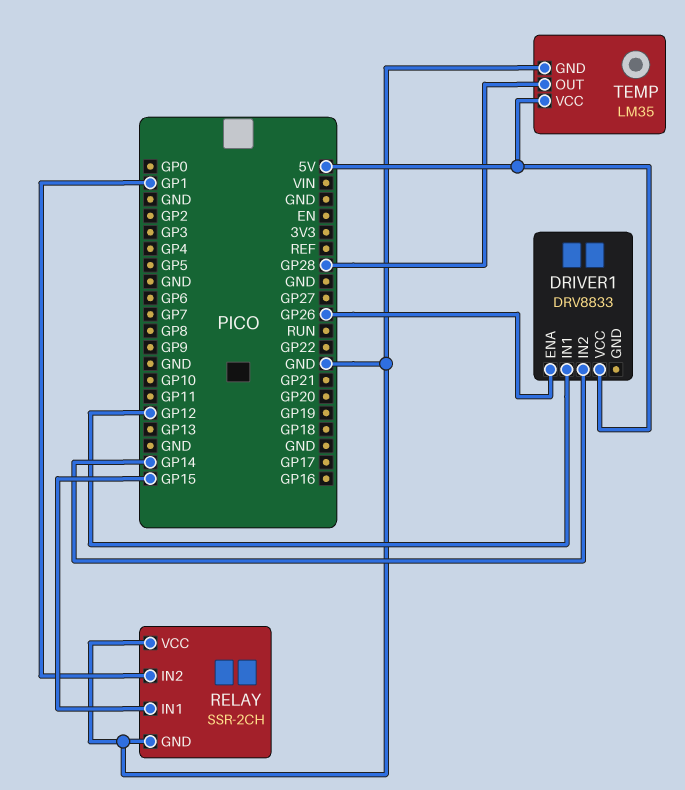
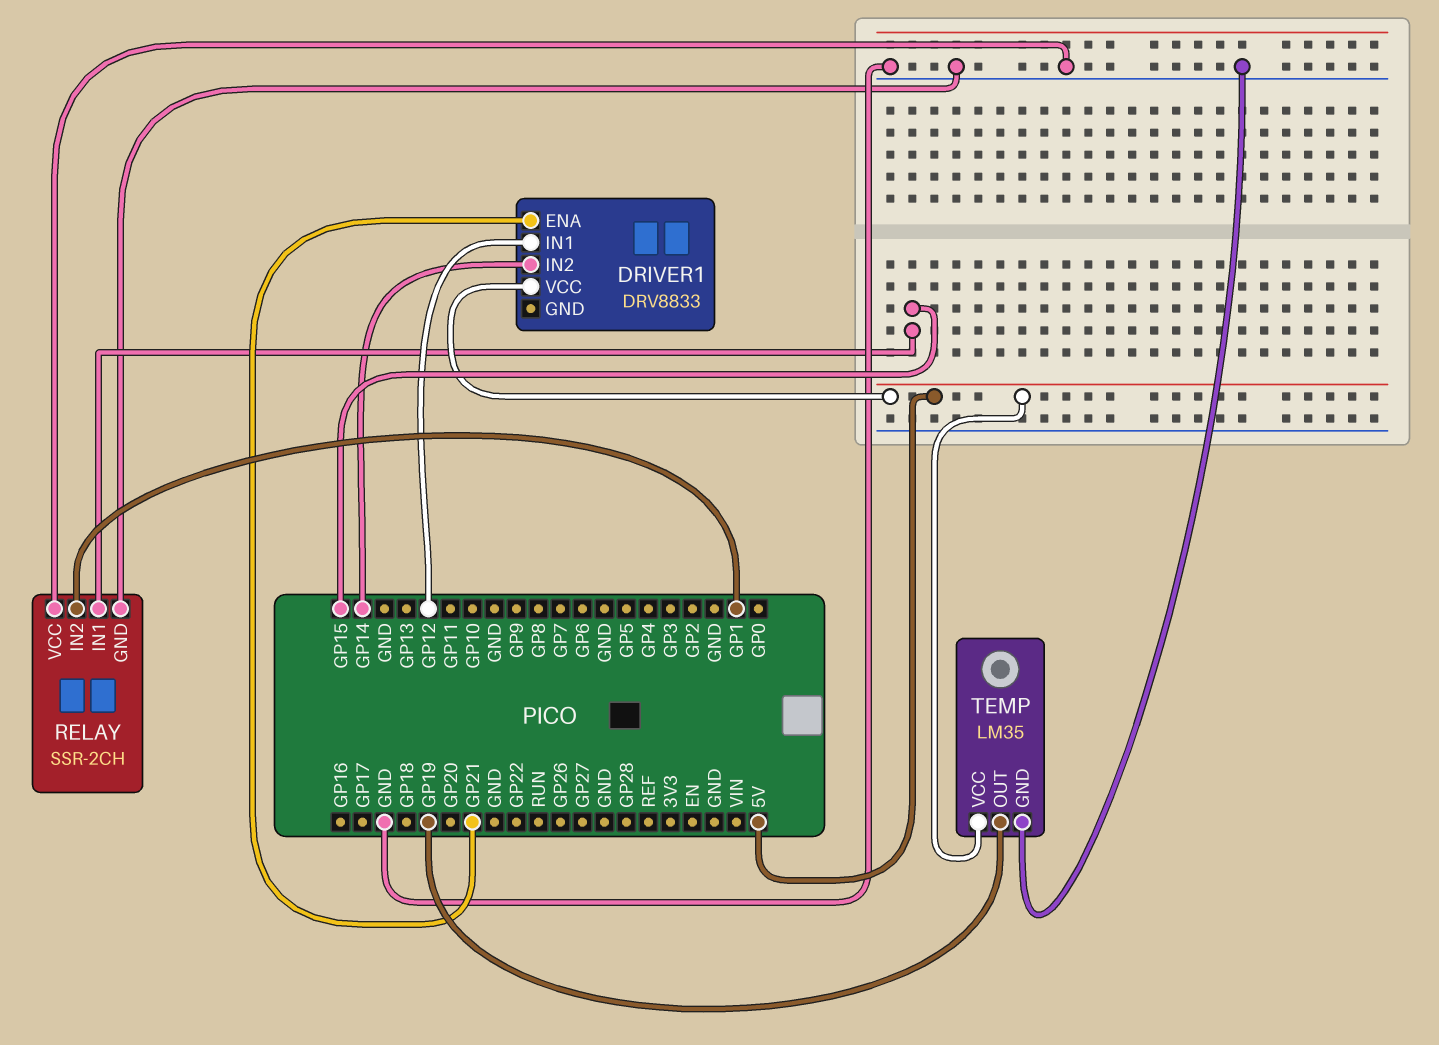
DRIVER1 pin ENA: GP26 -> GP21
TEMP pin OUT: GP28 -> GP19

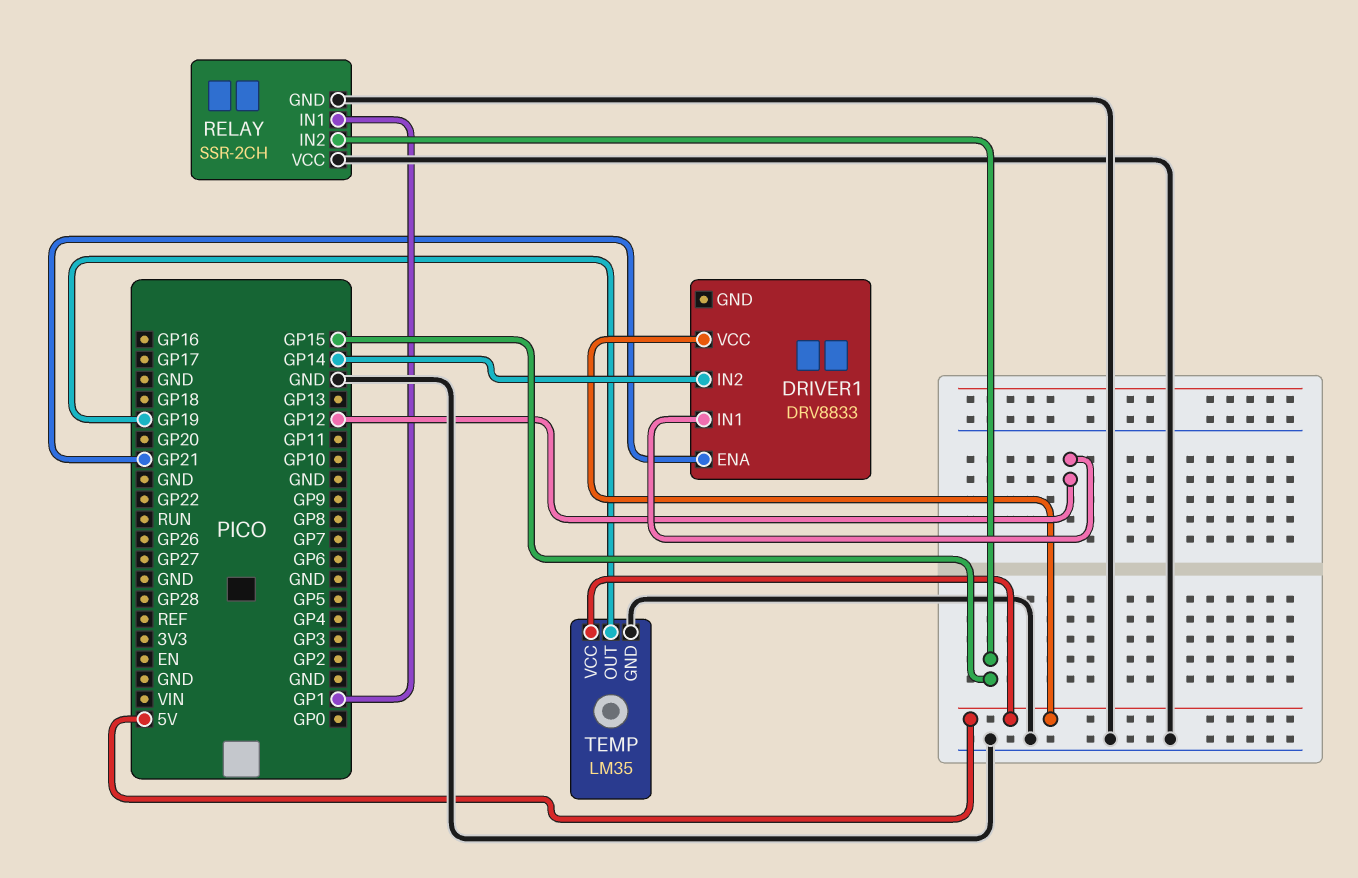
RELAY pin IN1: GP15 -> GP1
RELAY pin IN2: GP1 -> GP15

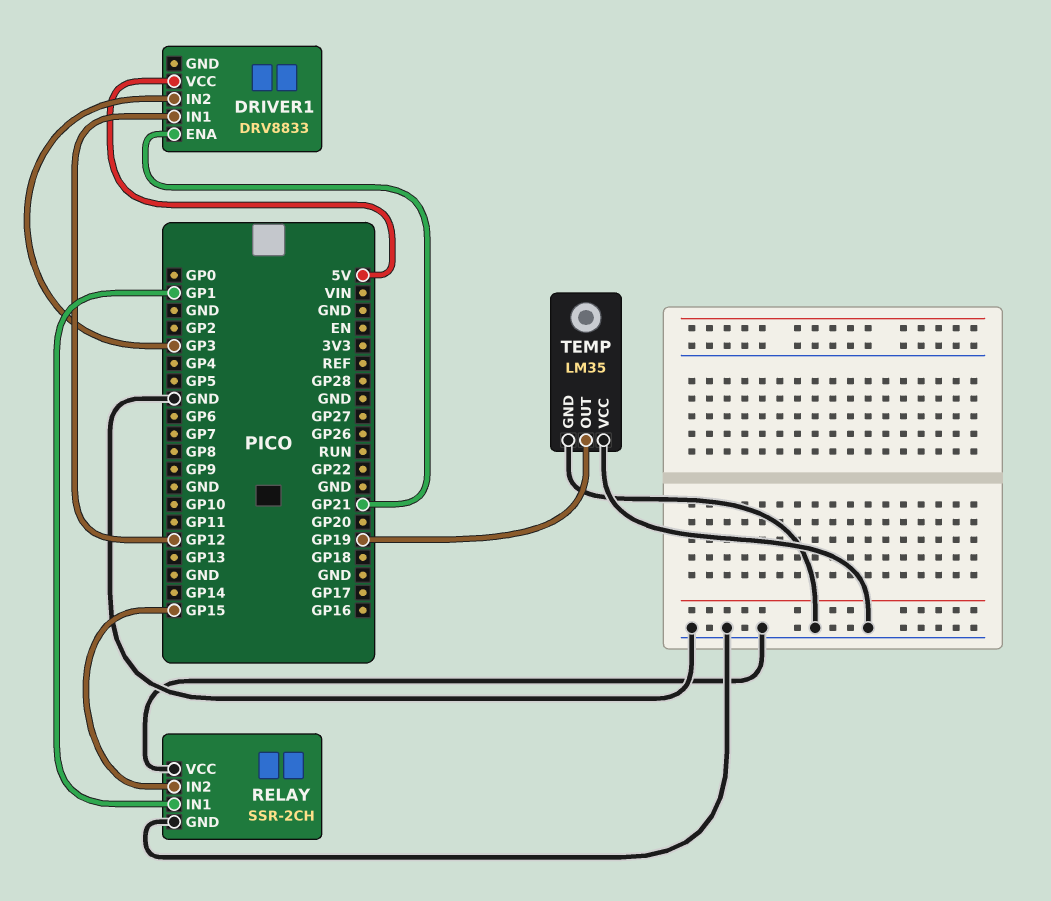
DRIVER1 pin IN2: GP14 -> GP3
TEMP pin VCC: 5V -> GND

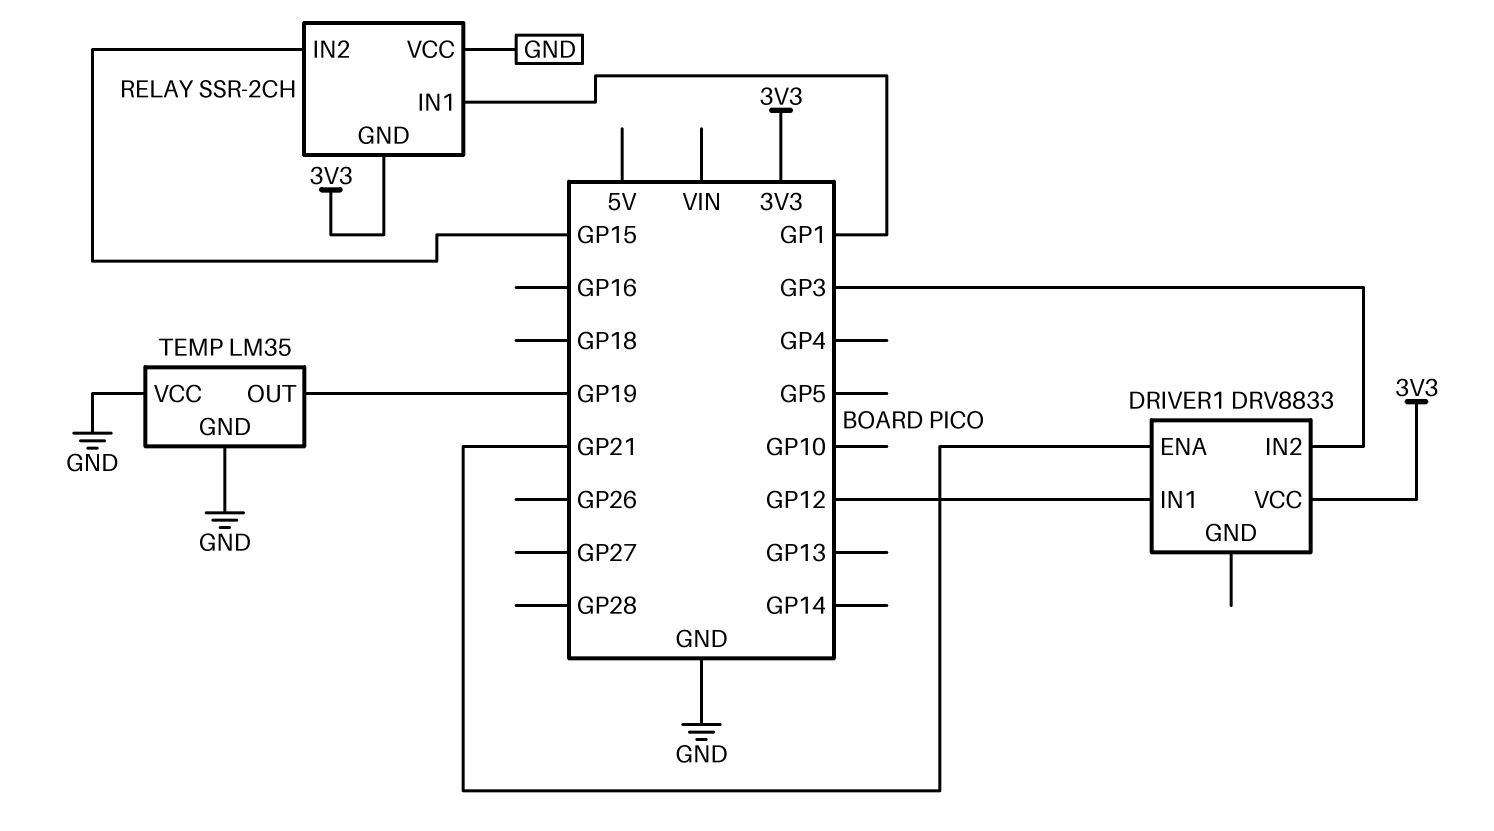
DRIVER1 pin VCC: 5V -> 3V3
RELAY pin GND: GND -> 3V3

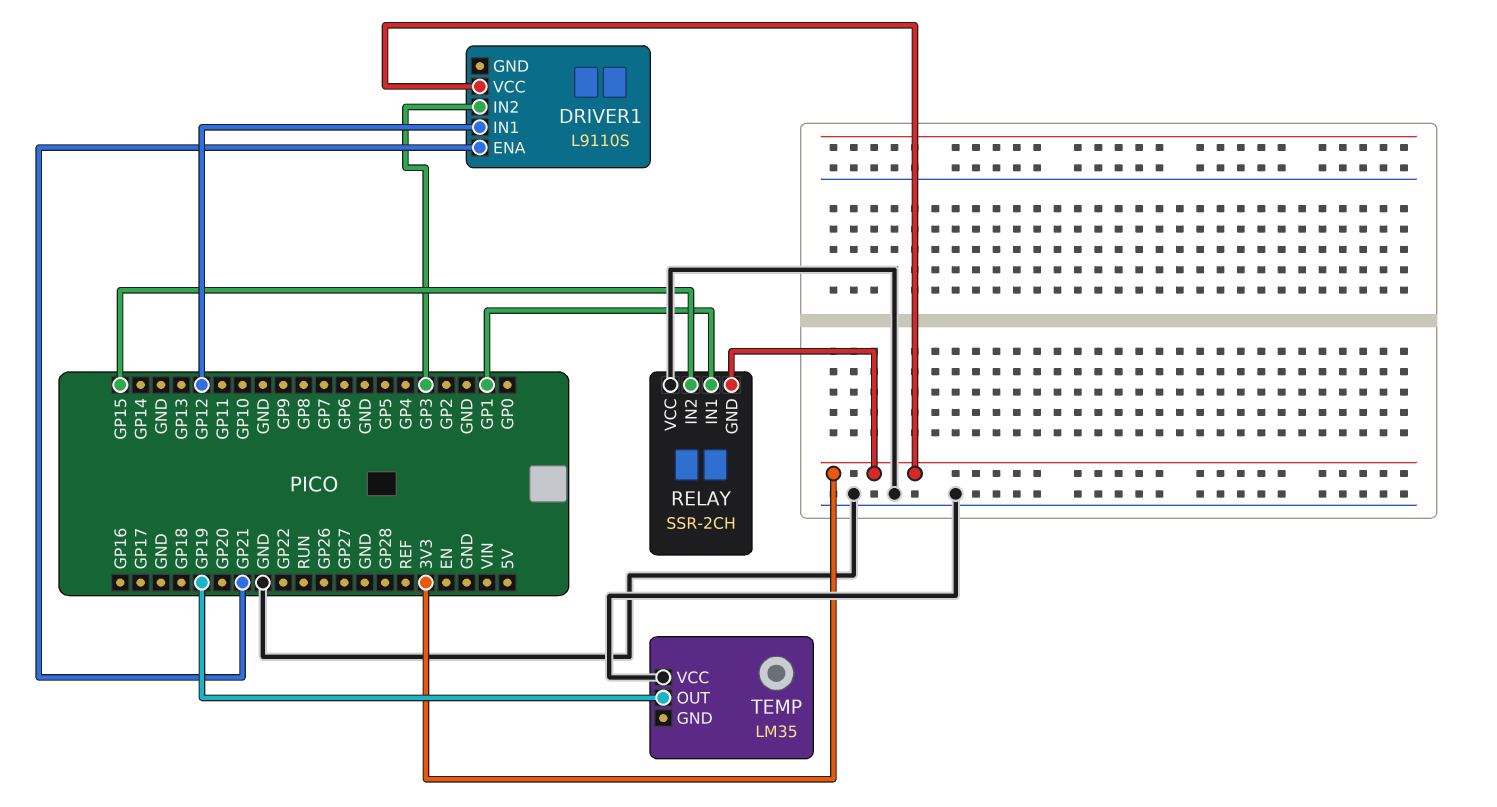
DRIVER1: DRV8833 -> L9110S
TEMP pin GND: GND -> none

